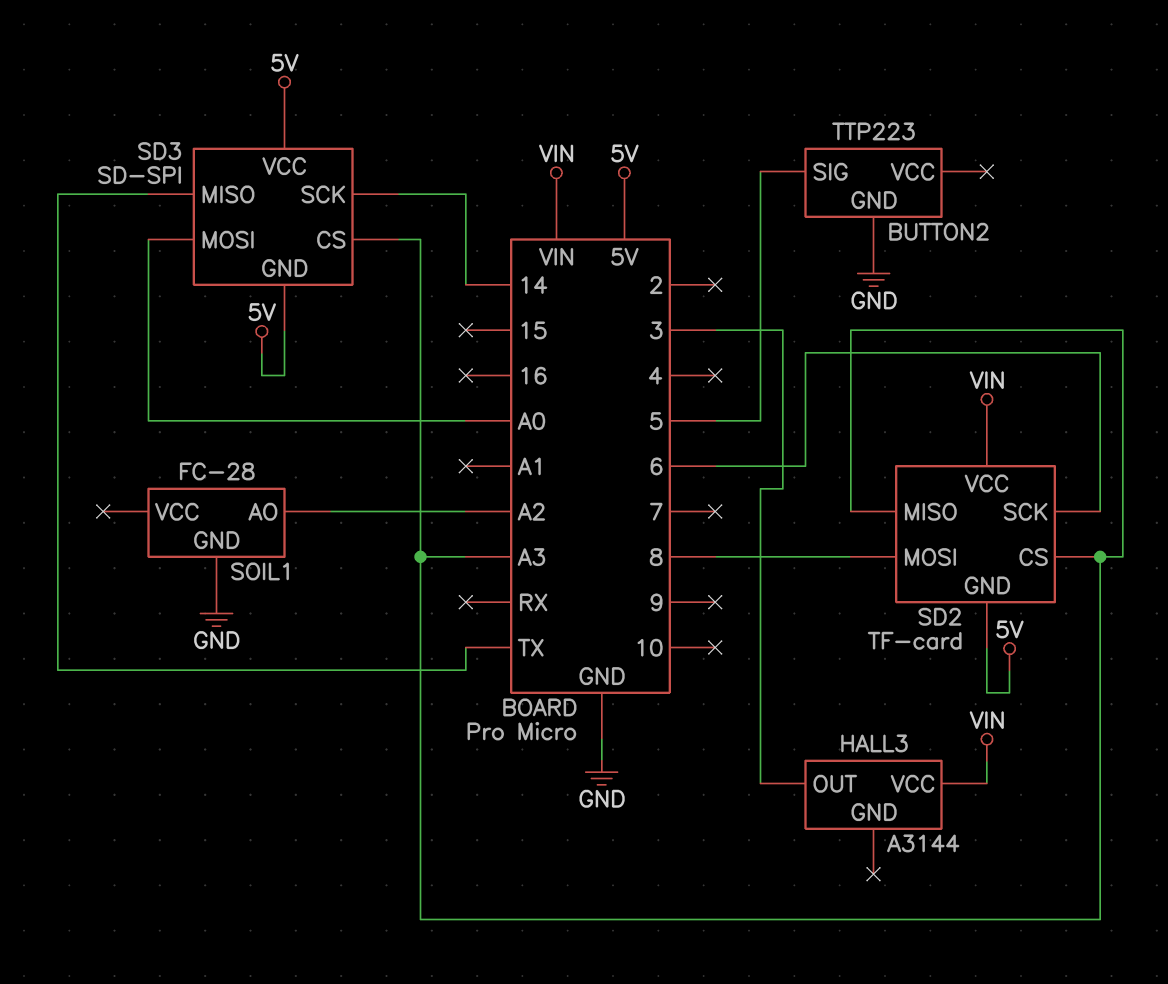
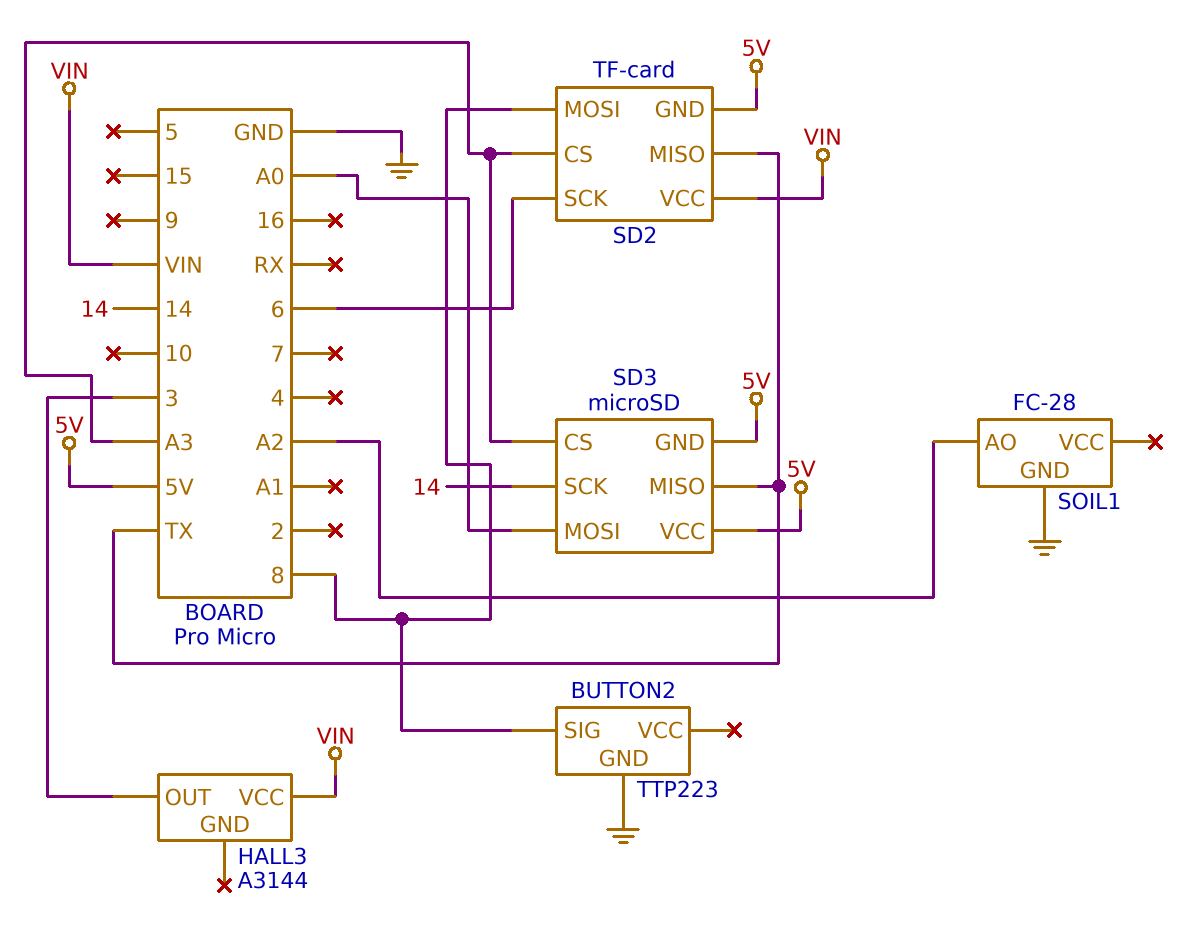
BUTTON2 pin SIG: 5 -> 8
SD2 pin MISO: A3 -> TX
SD3: SD-SPI -> microSD

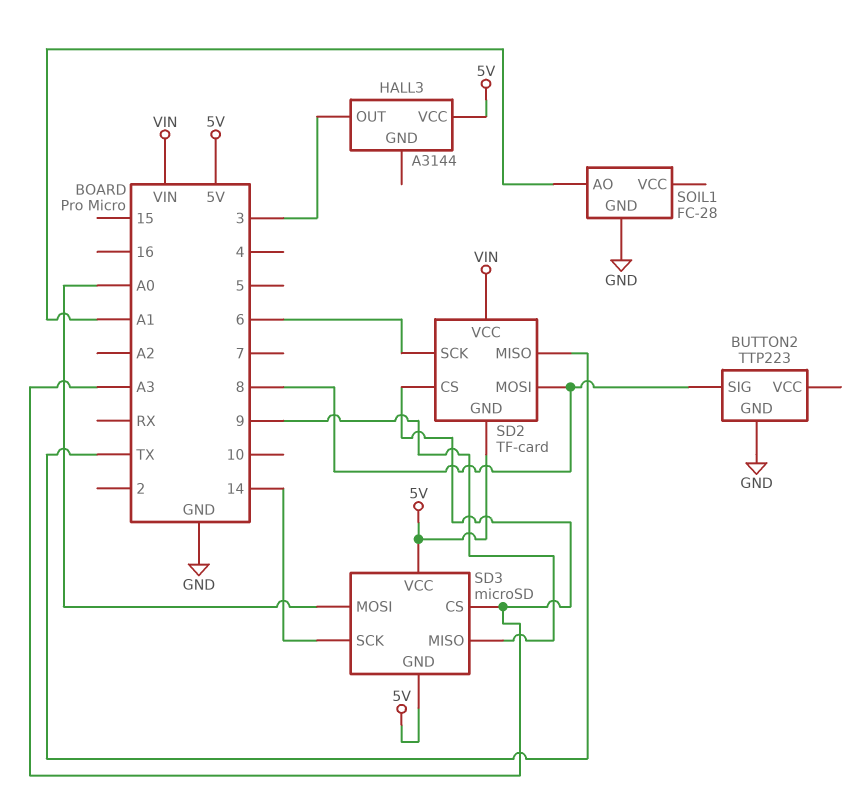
HALL3 pin VCC: VIN -> 5V
SD3 pin MISO: TX -> 9
SOIL1 pin AO: A2 -> A1

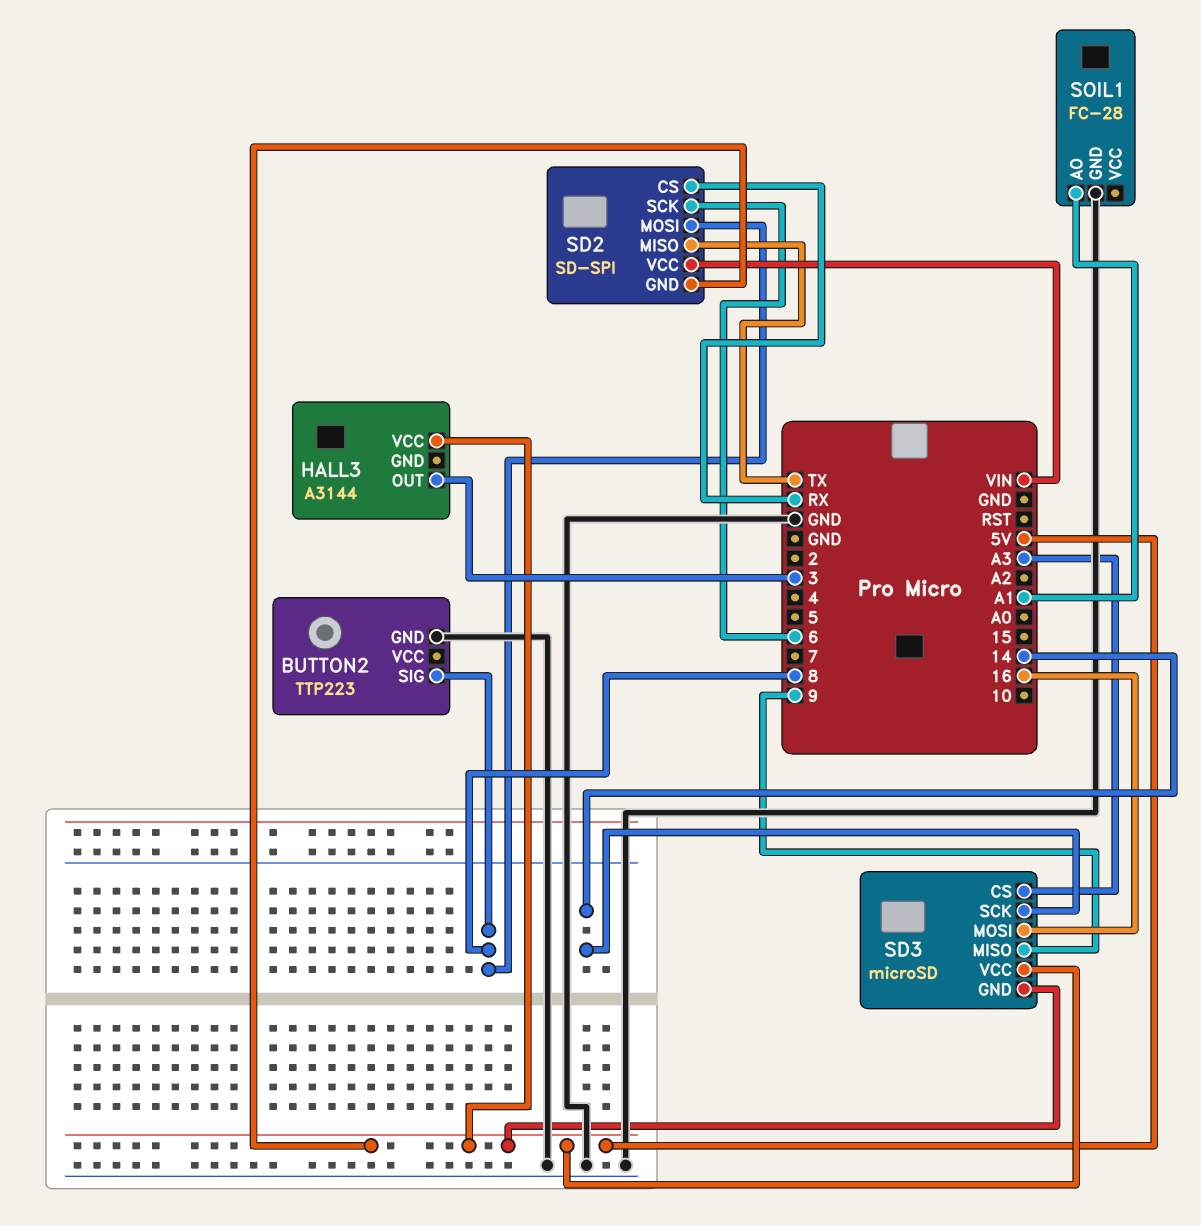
SD2: TF-card -> SD-SPI
SD2 pin CS: A3 -> RX
SD3 pin MOSI: A0 -> 16

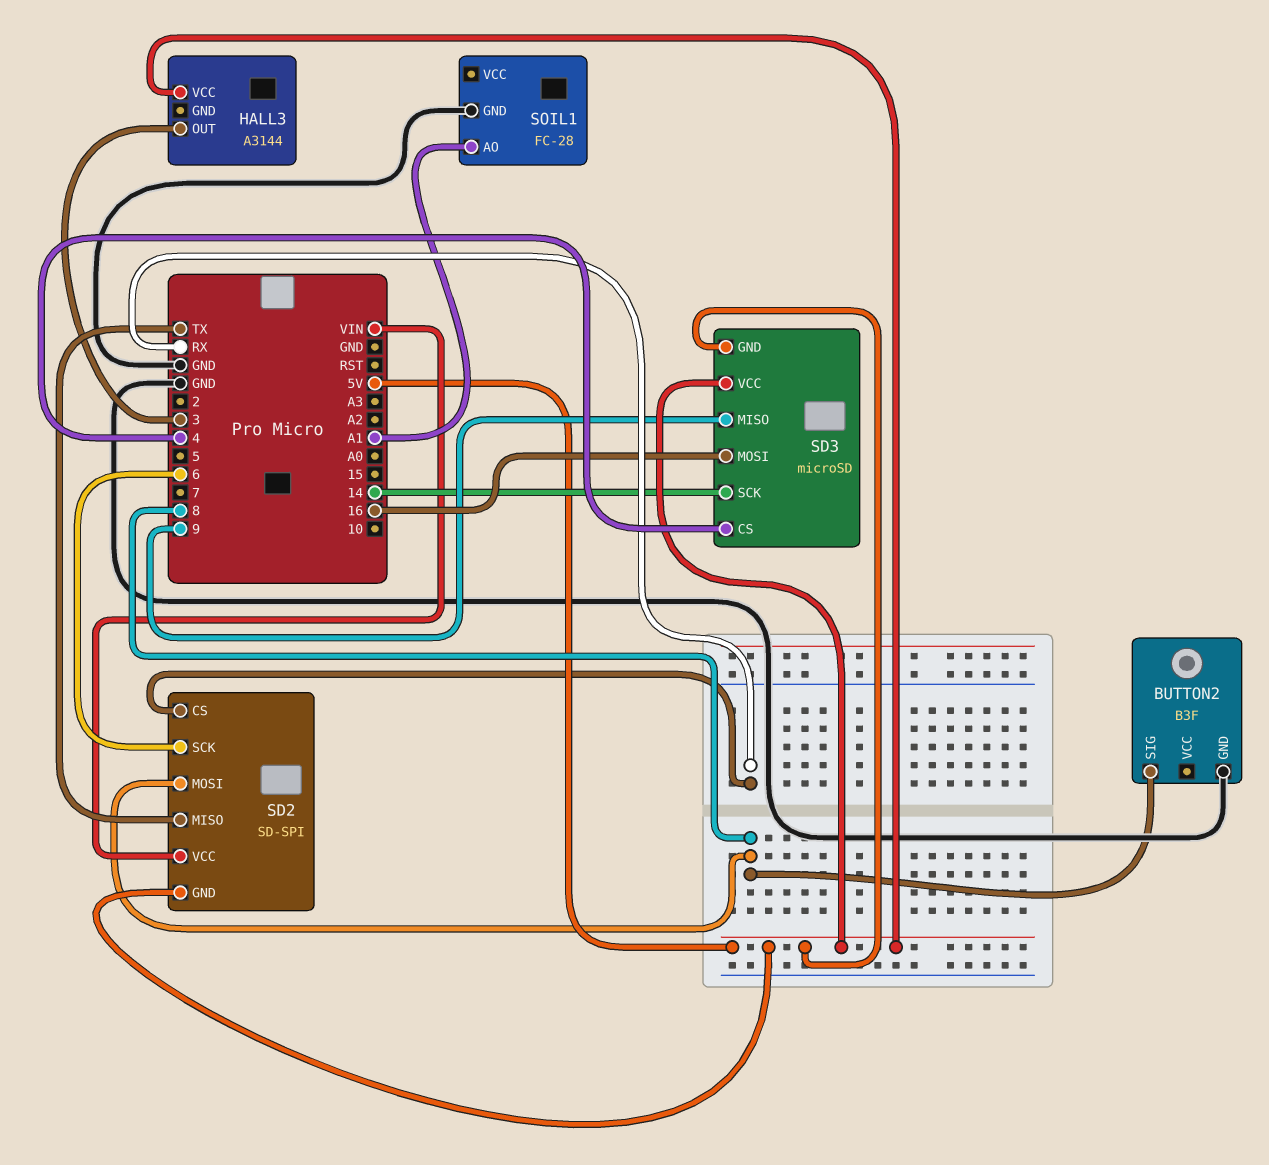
BUTTON2: TTP223 -> B3F
SD3 pin CS: A3 -> 4

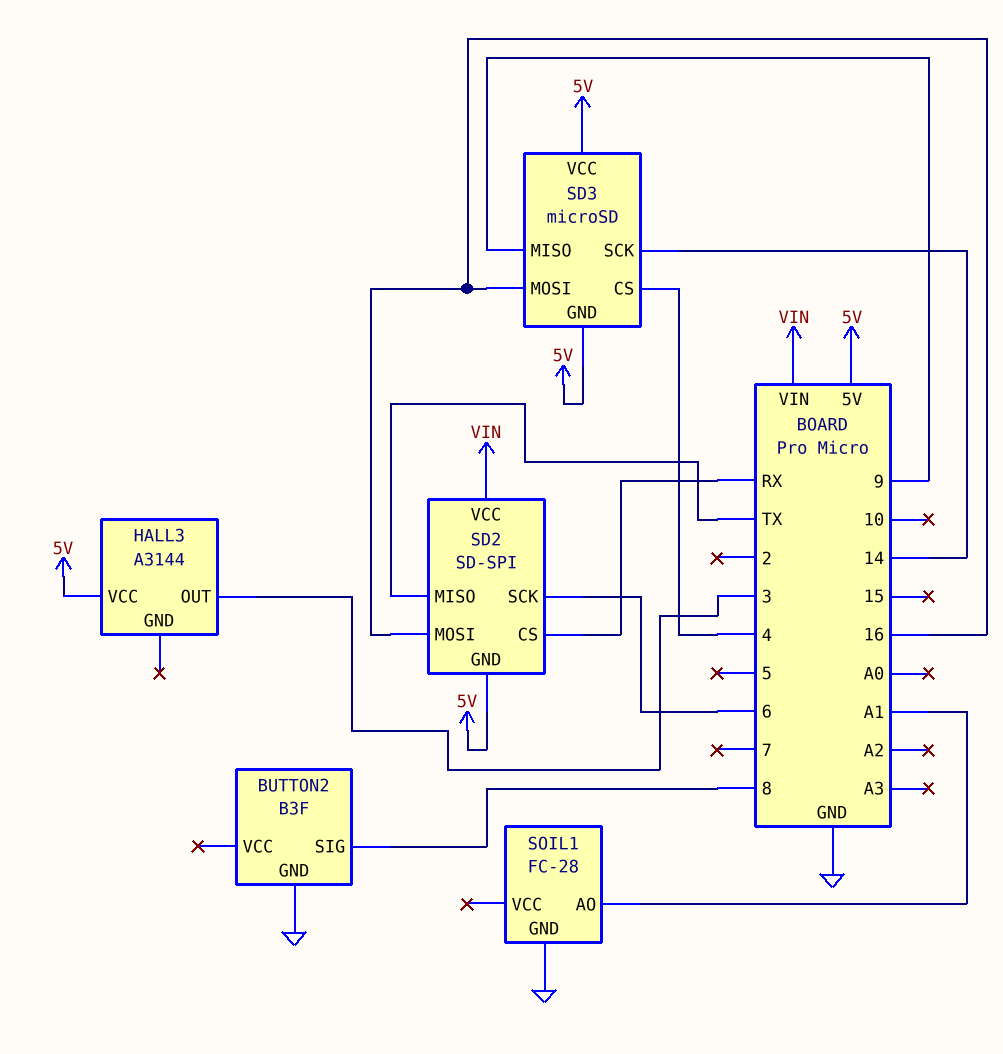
SD2 pin MOSI: 8 -> 16

